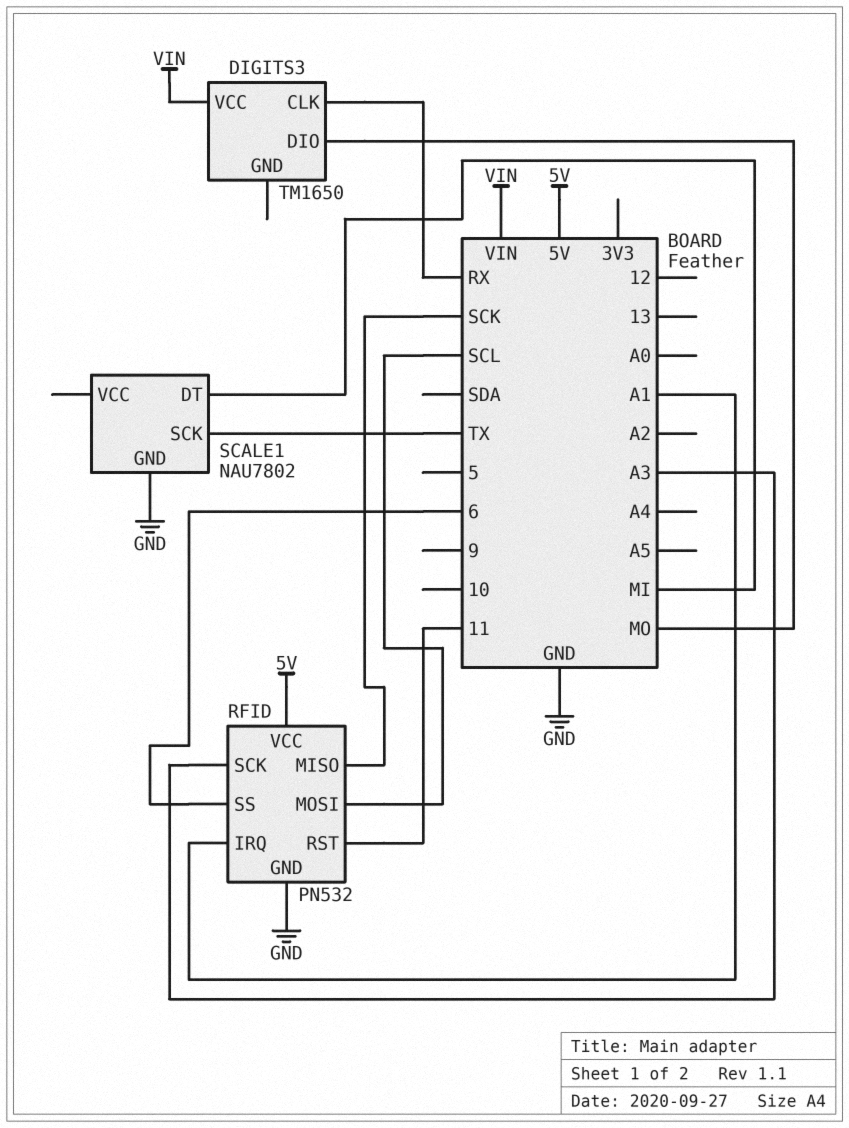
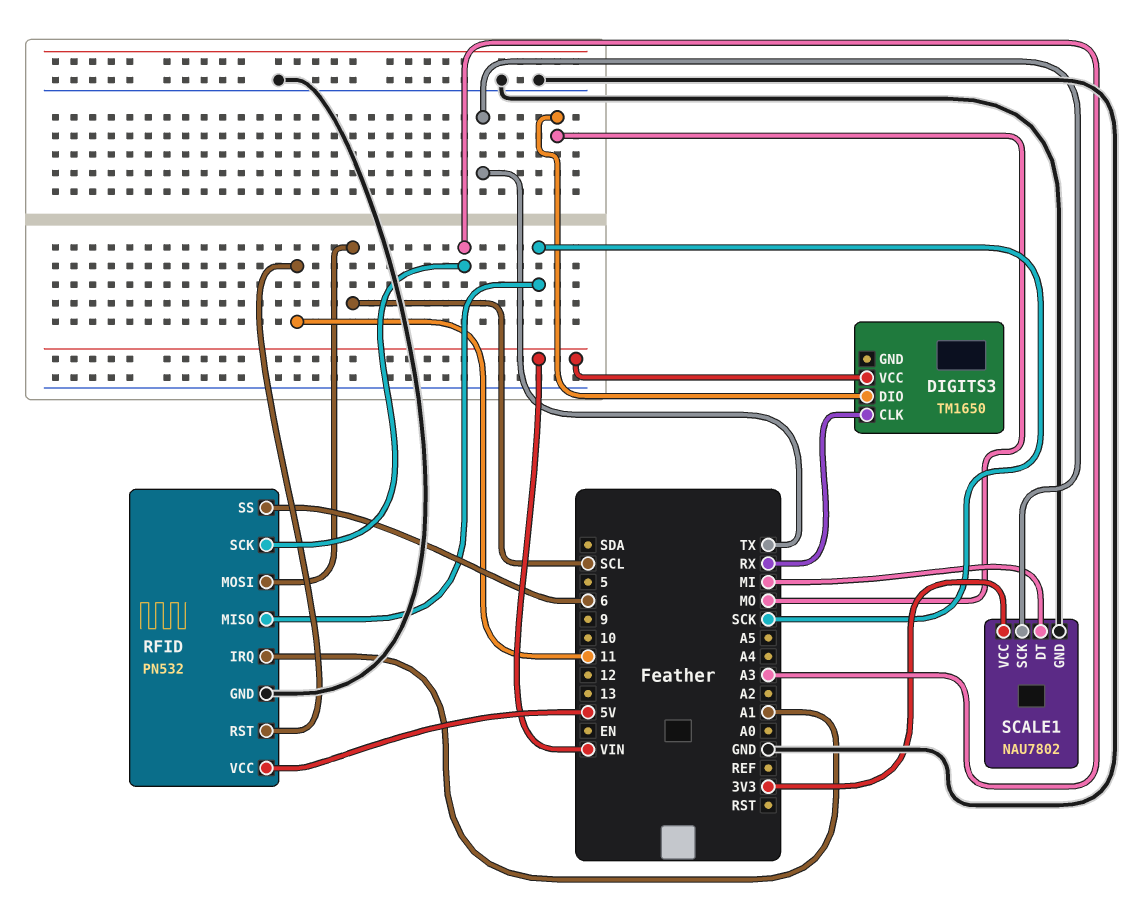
SCALE1 pin VCC: none -> 3V3

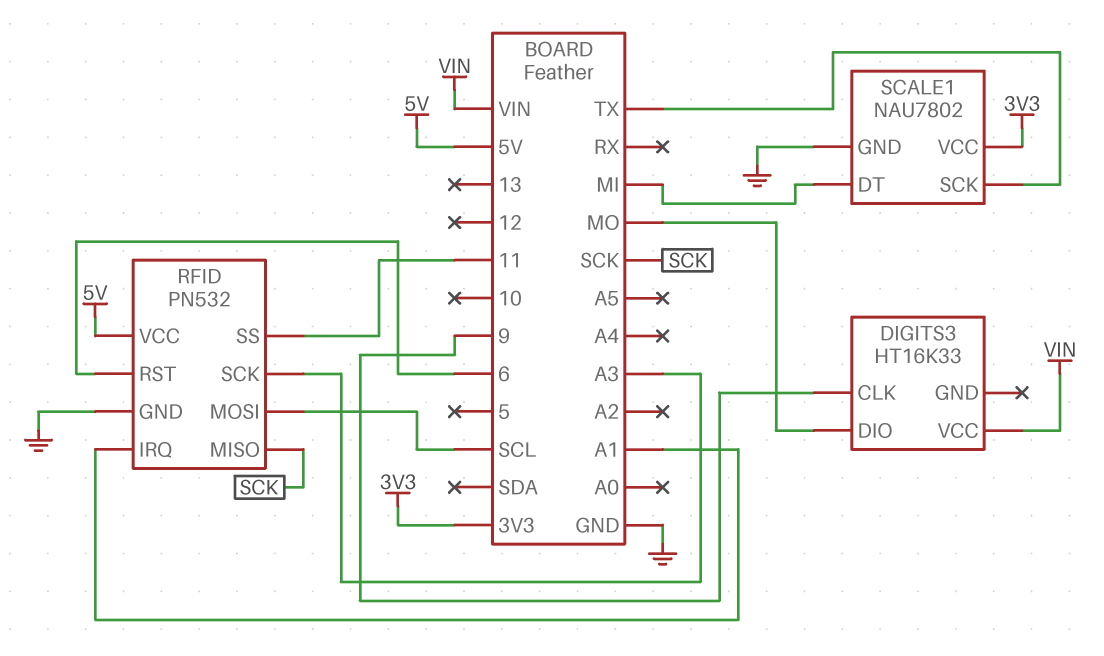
DIGITS3: TM1650 -> HT16K33
DIGITS3 pin CLK: RX -> 9
RFID pin RST: 11 -> 6
RFID pin SS: 6 -> 11

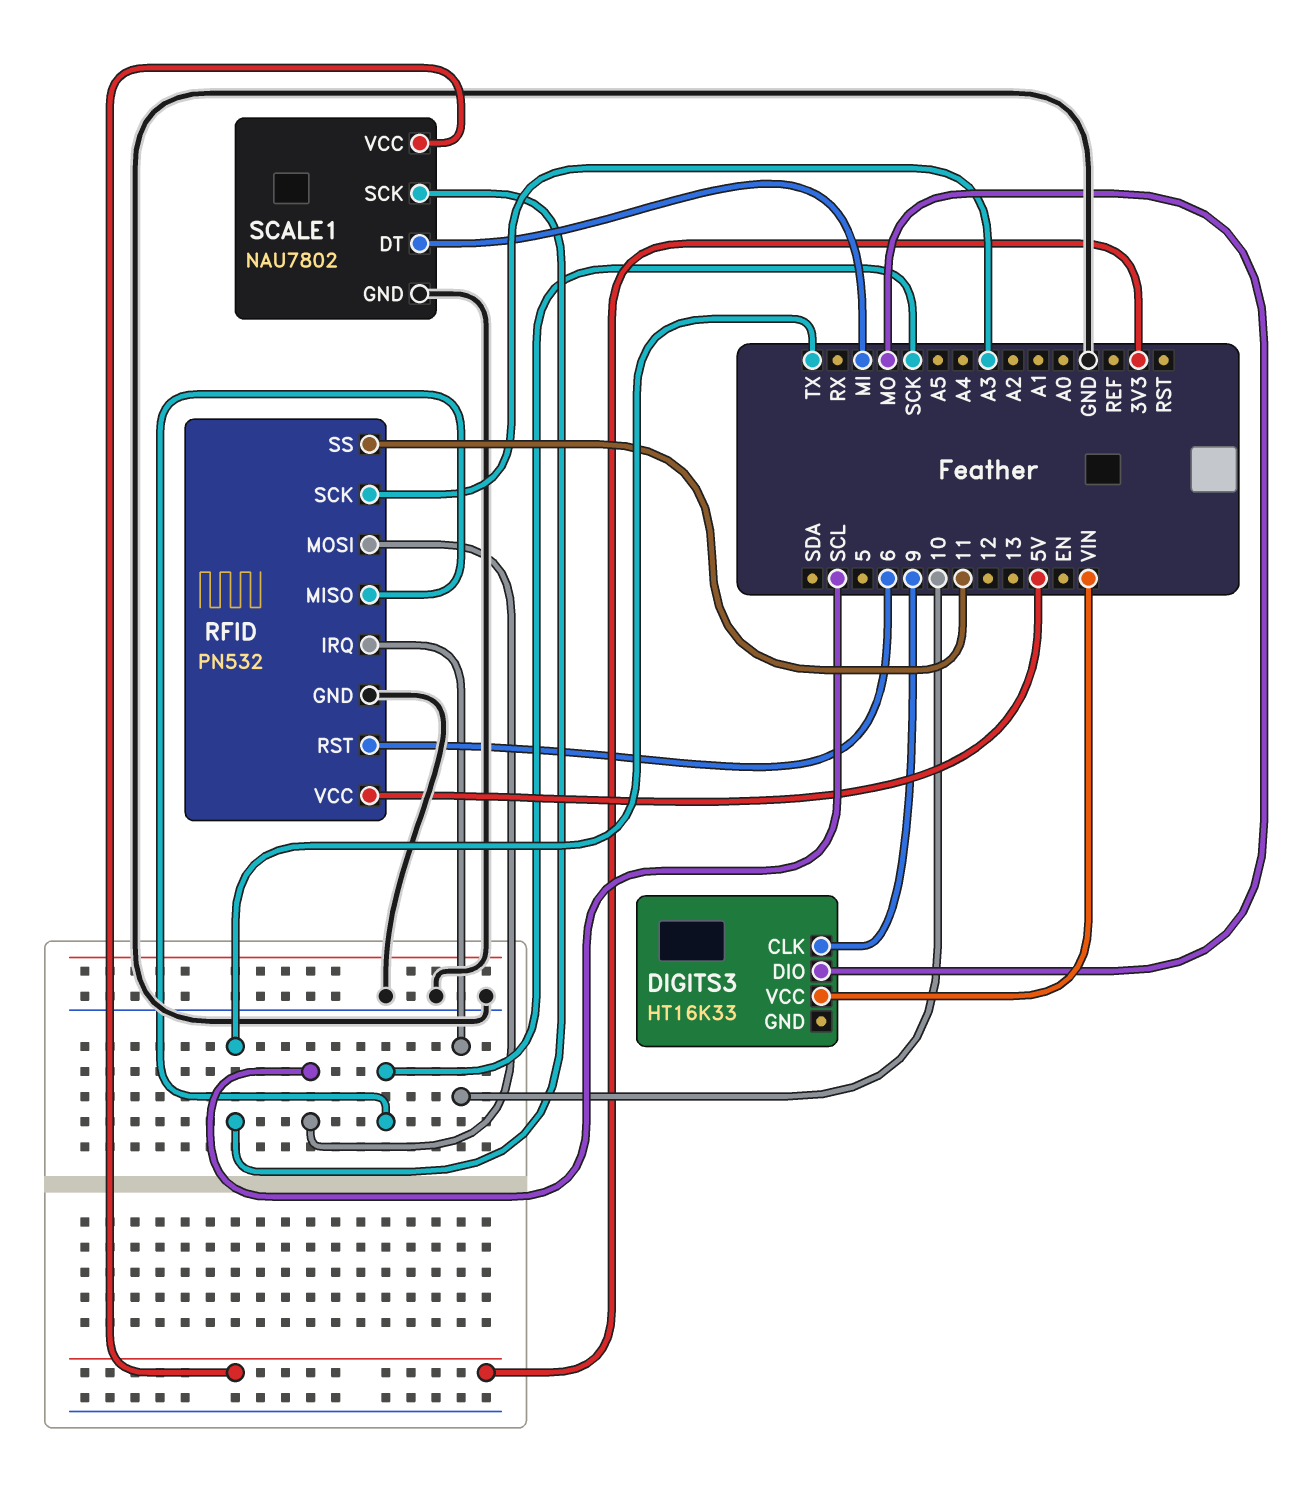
RFID pin IRQ: A1 -> 10

